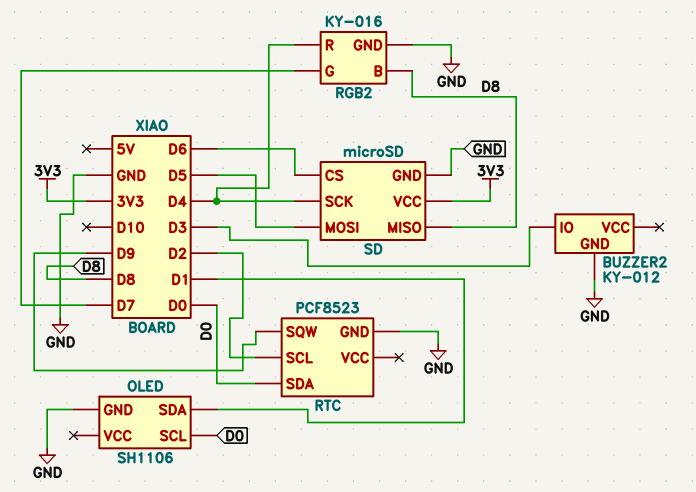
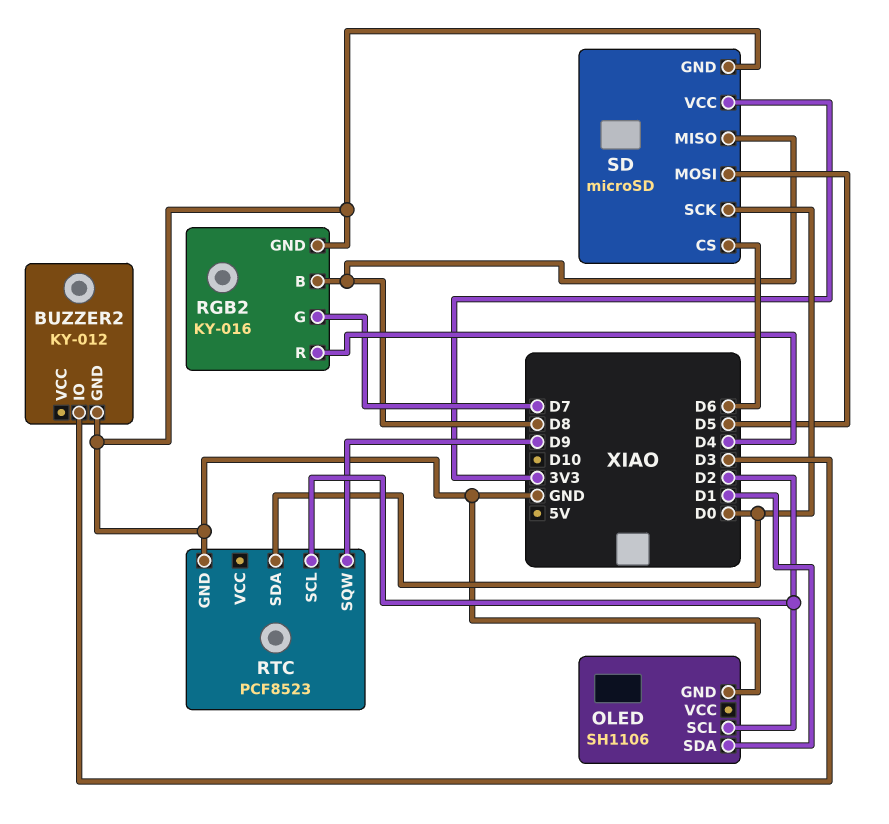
OLED pin SCL: D0 -> D2
SD pin SCK: D4 -> D0

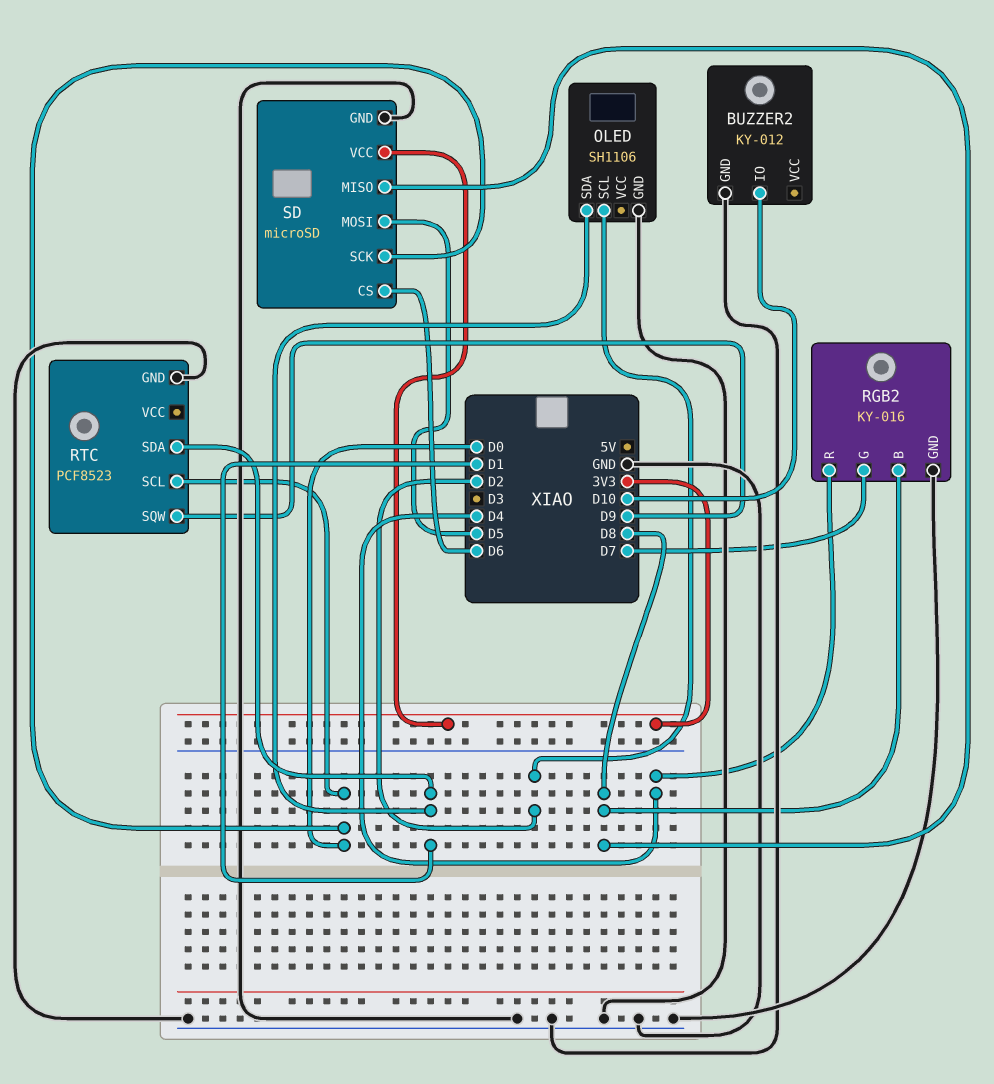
BUZZER2 pin IO: D3 -> D10
RTC pin SCL: D2 -> D0
RTC pin SDA: D0 -> D1

